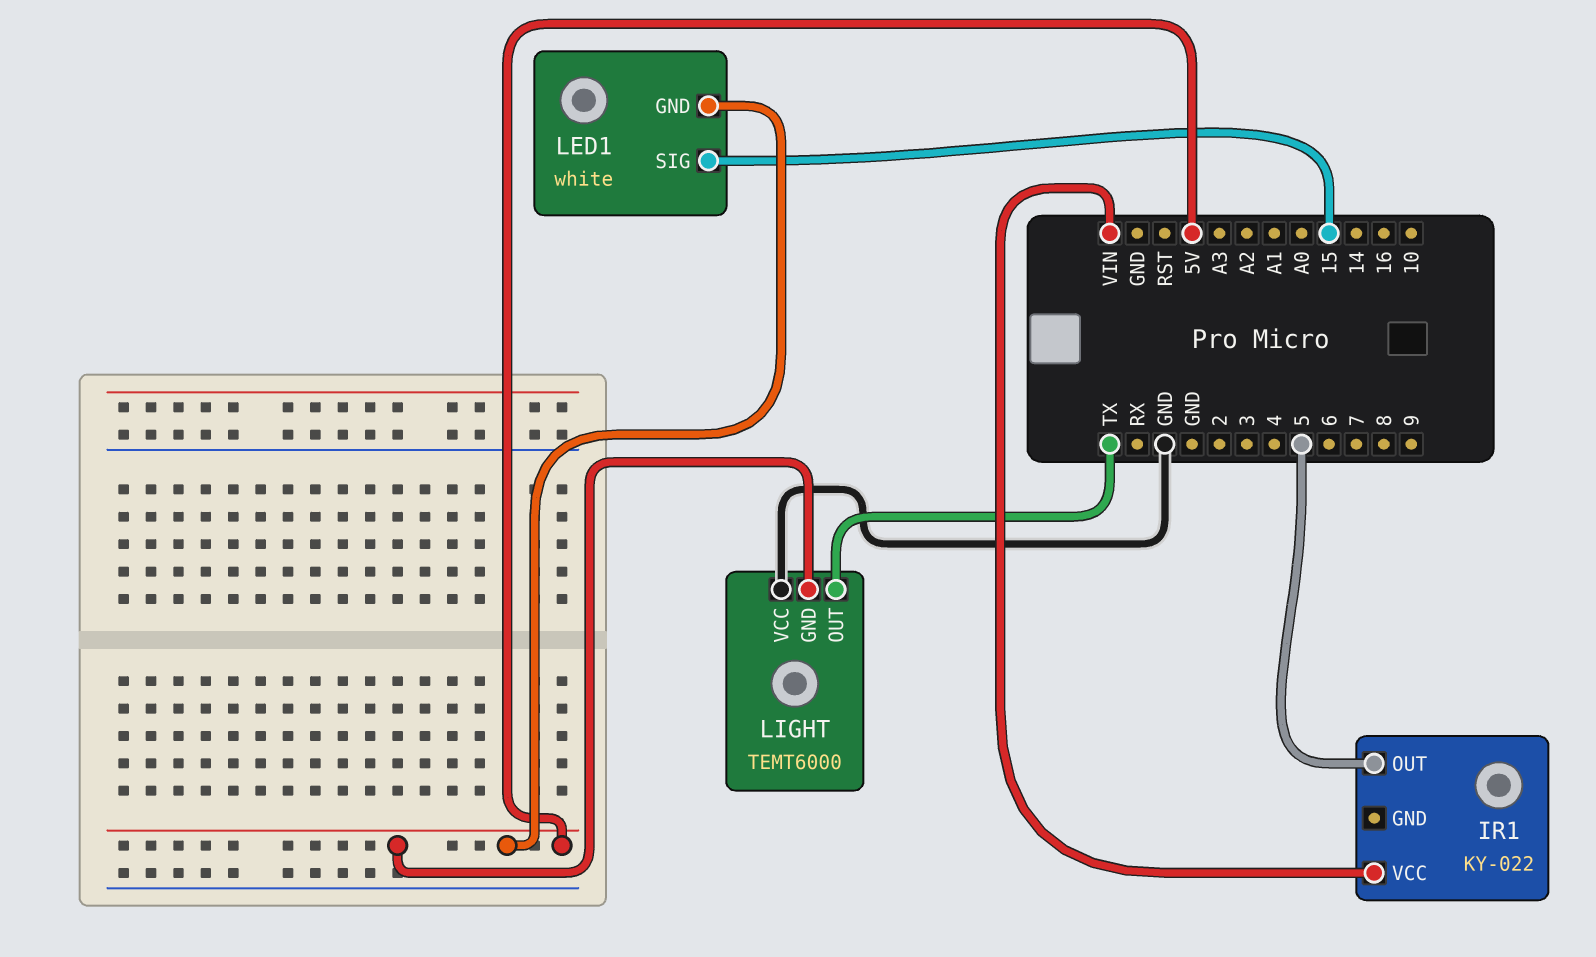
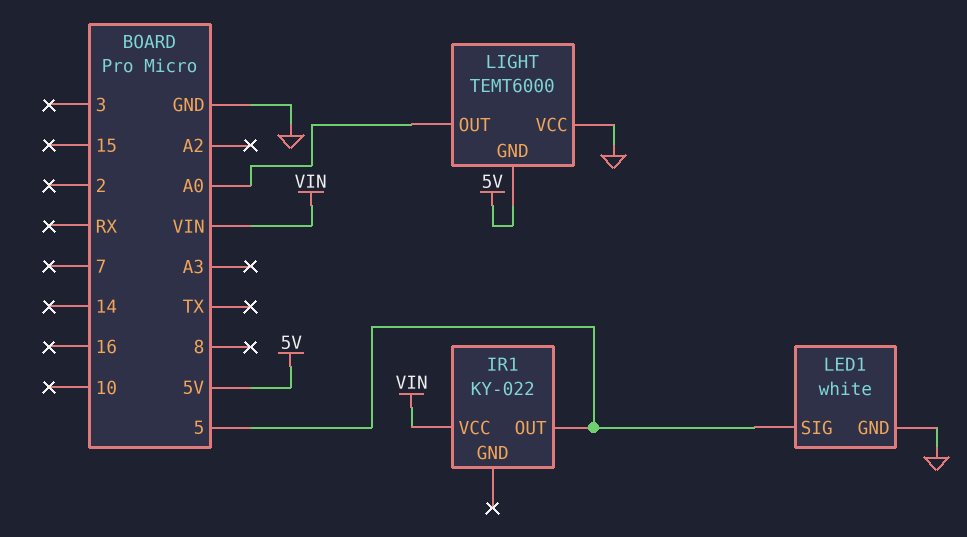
LED1 pin GND: 5V -> GND
LED1 pin SIG: 15 -> 5
LIGHT pin OUT: TX -> A0

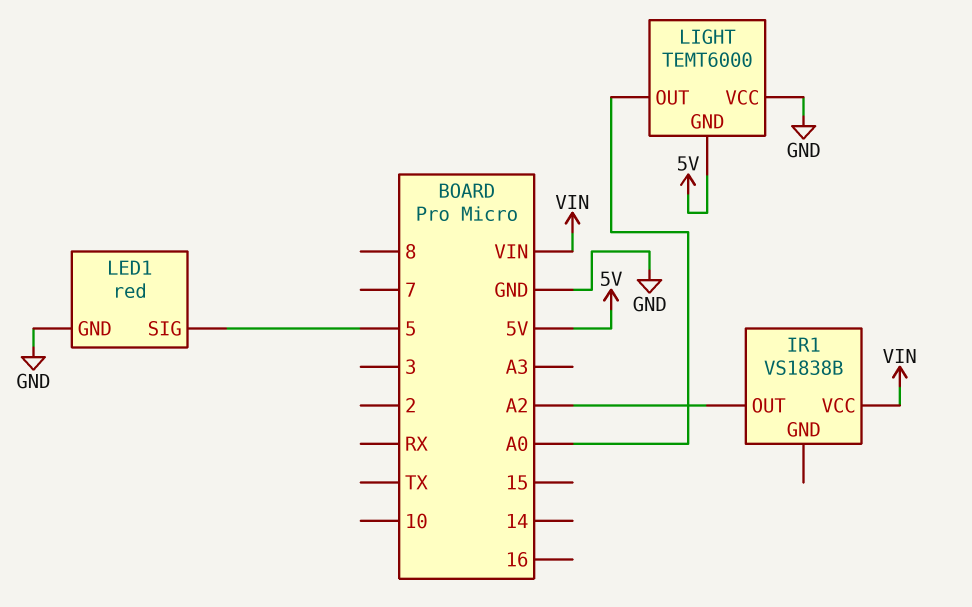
IR1: KY-022 -> VS1838B
IR1 pin OUT: 5 -> A2
LED1: white -> red

